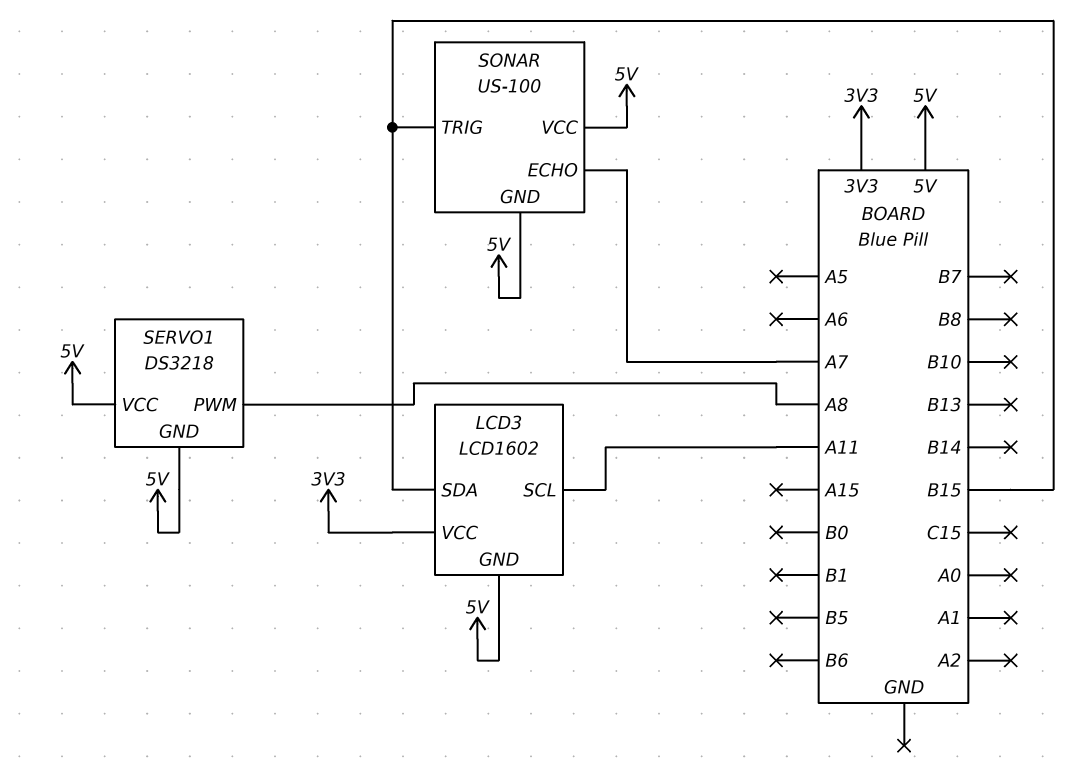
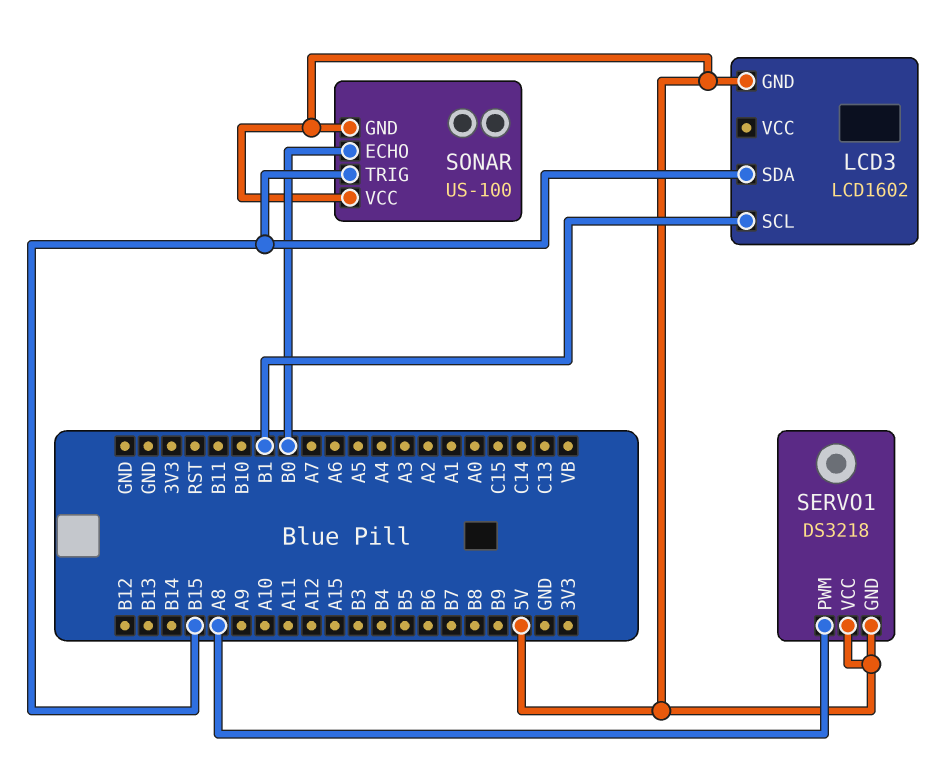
LCD3 pin SCL: A11 -> B1
LCD3 pin VCC: 3V3 -> none
SONAR pin ECHO: A7 -> B0

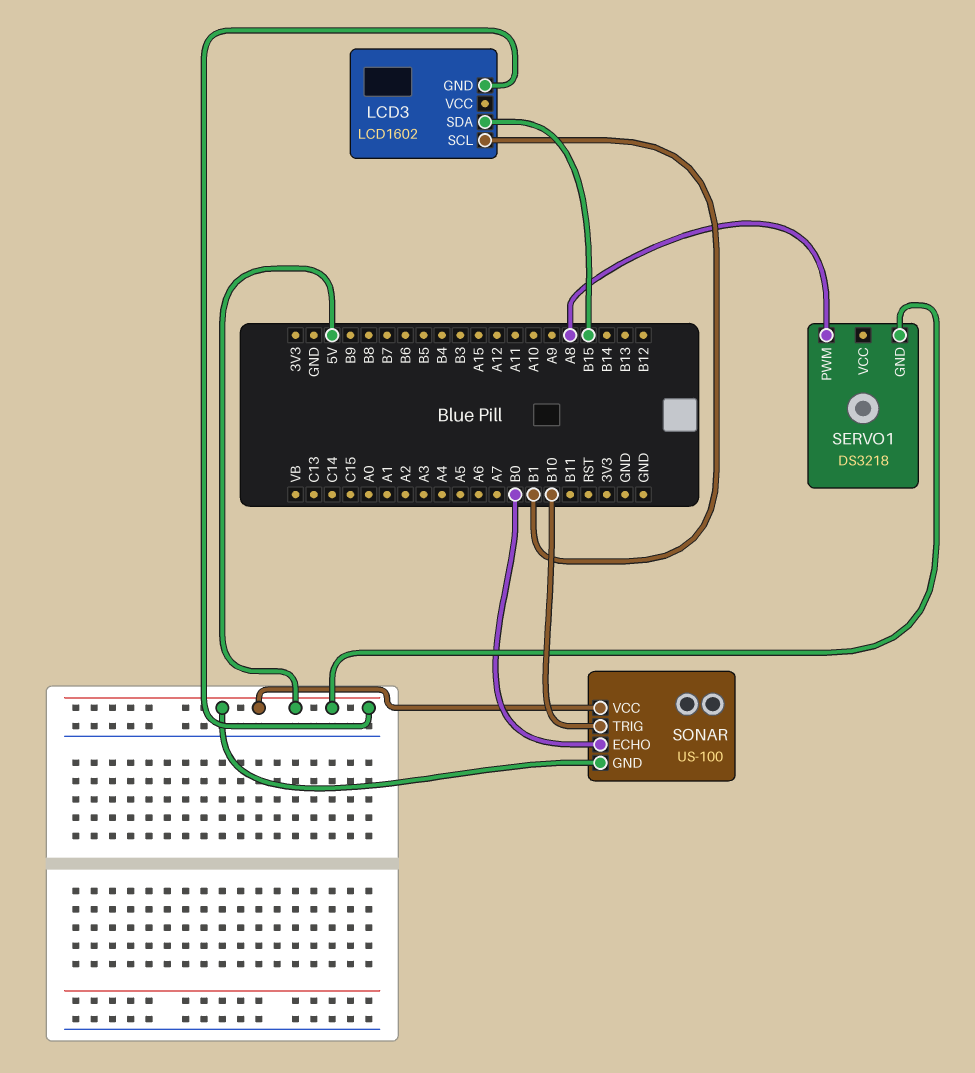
SERVO1 pin VCC: 5V -> none
SONAR pin TRIG: B15 -> B10

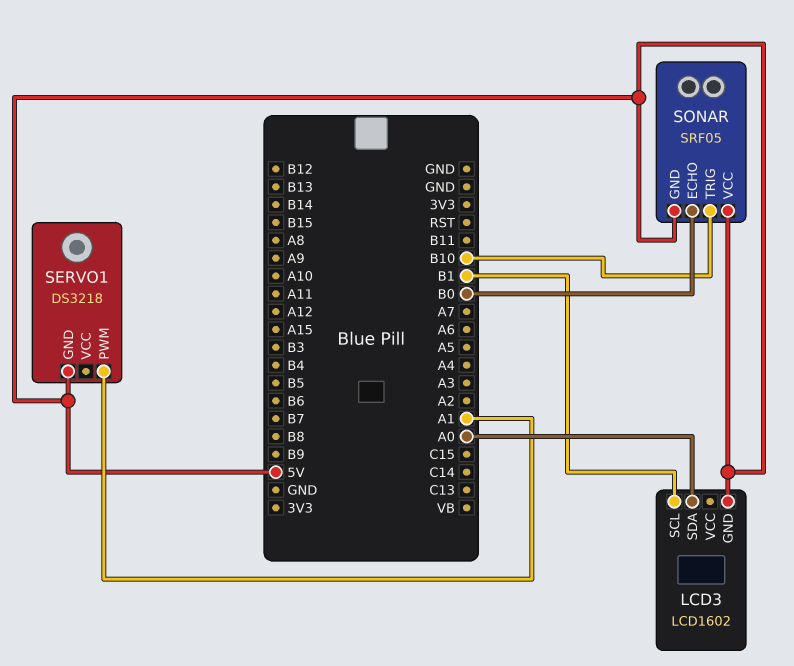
LCD3 pin SDA: B15 -> A0
SERVO1 pin PWM: A8 -> A1
SONAR: US-100 -> SRF05

